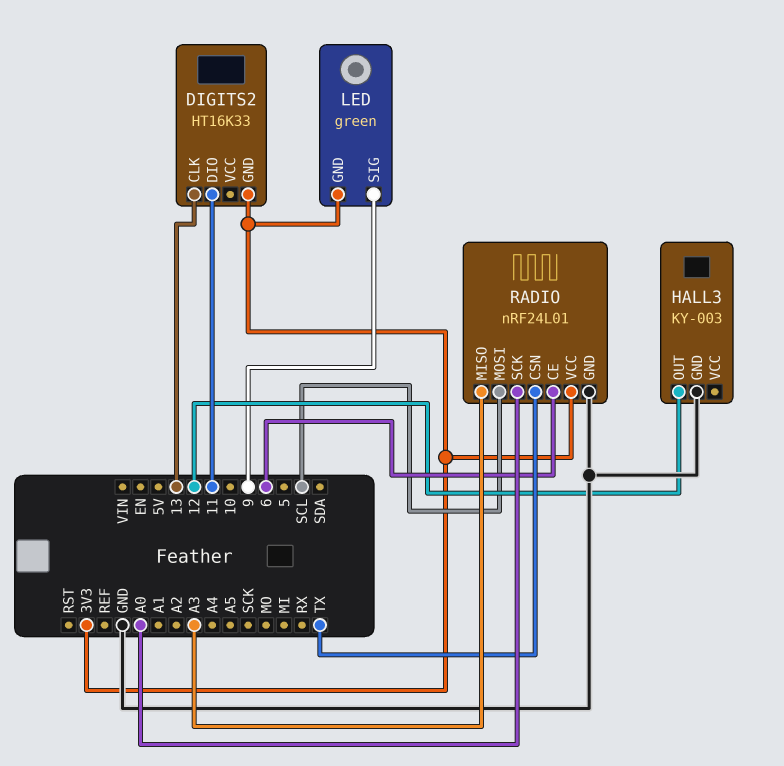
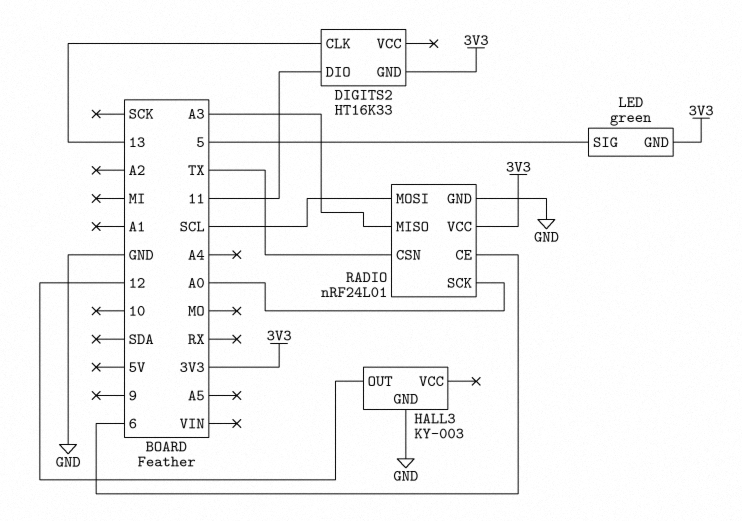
LED pin SIG: 9 -> 5

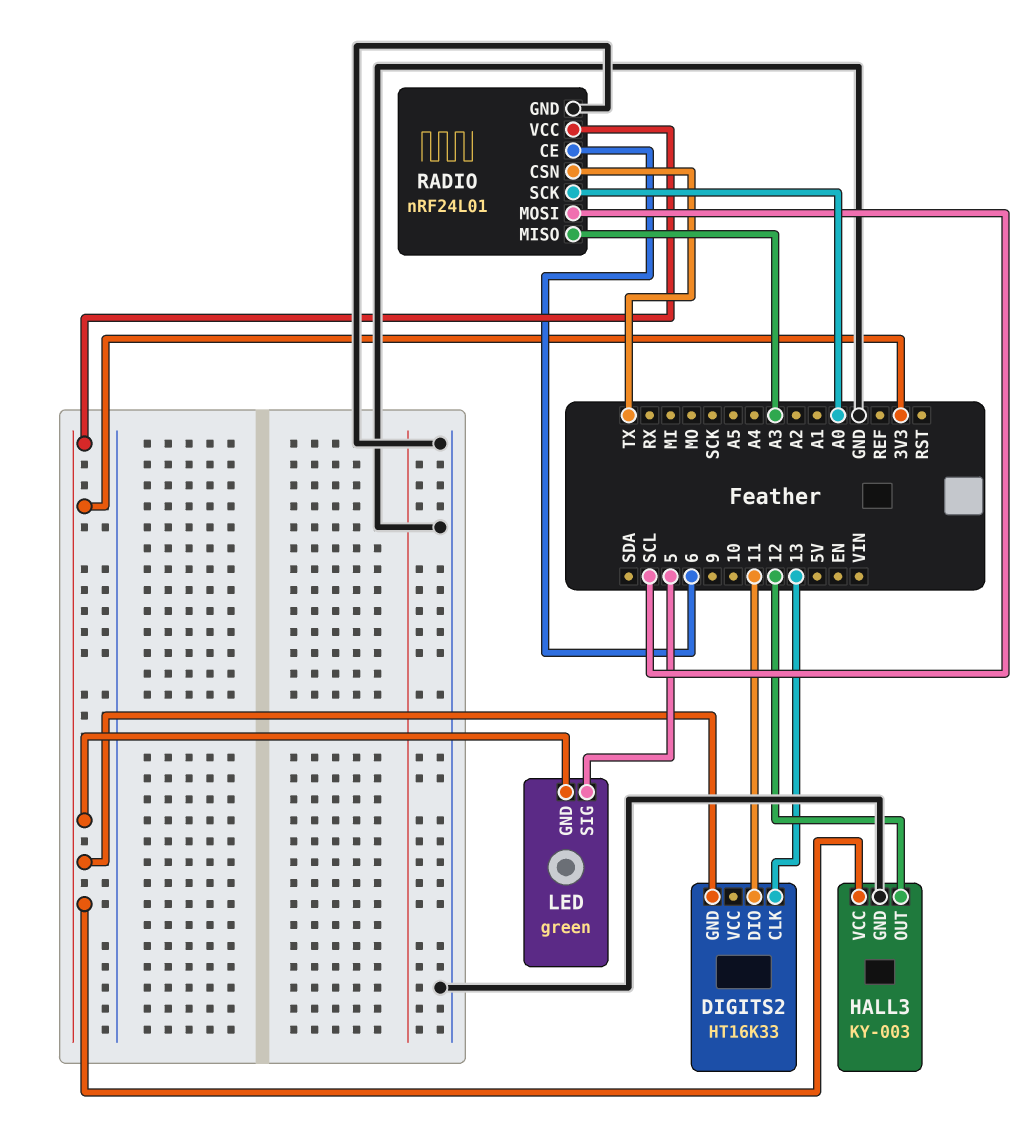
HALL3 pin VCC: none -> 3V3

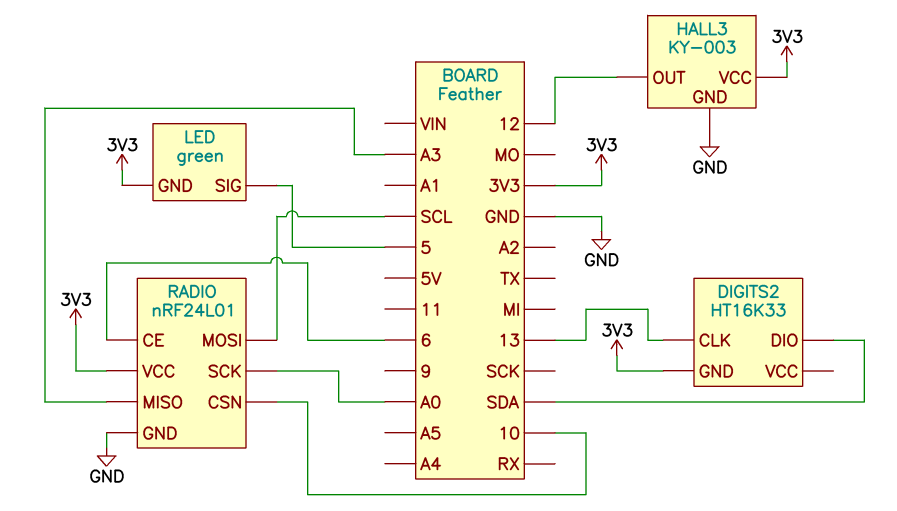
DIGITS2 pin DIO: 11 -> SDA
RADIO pin CSN: TX -> 10

